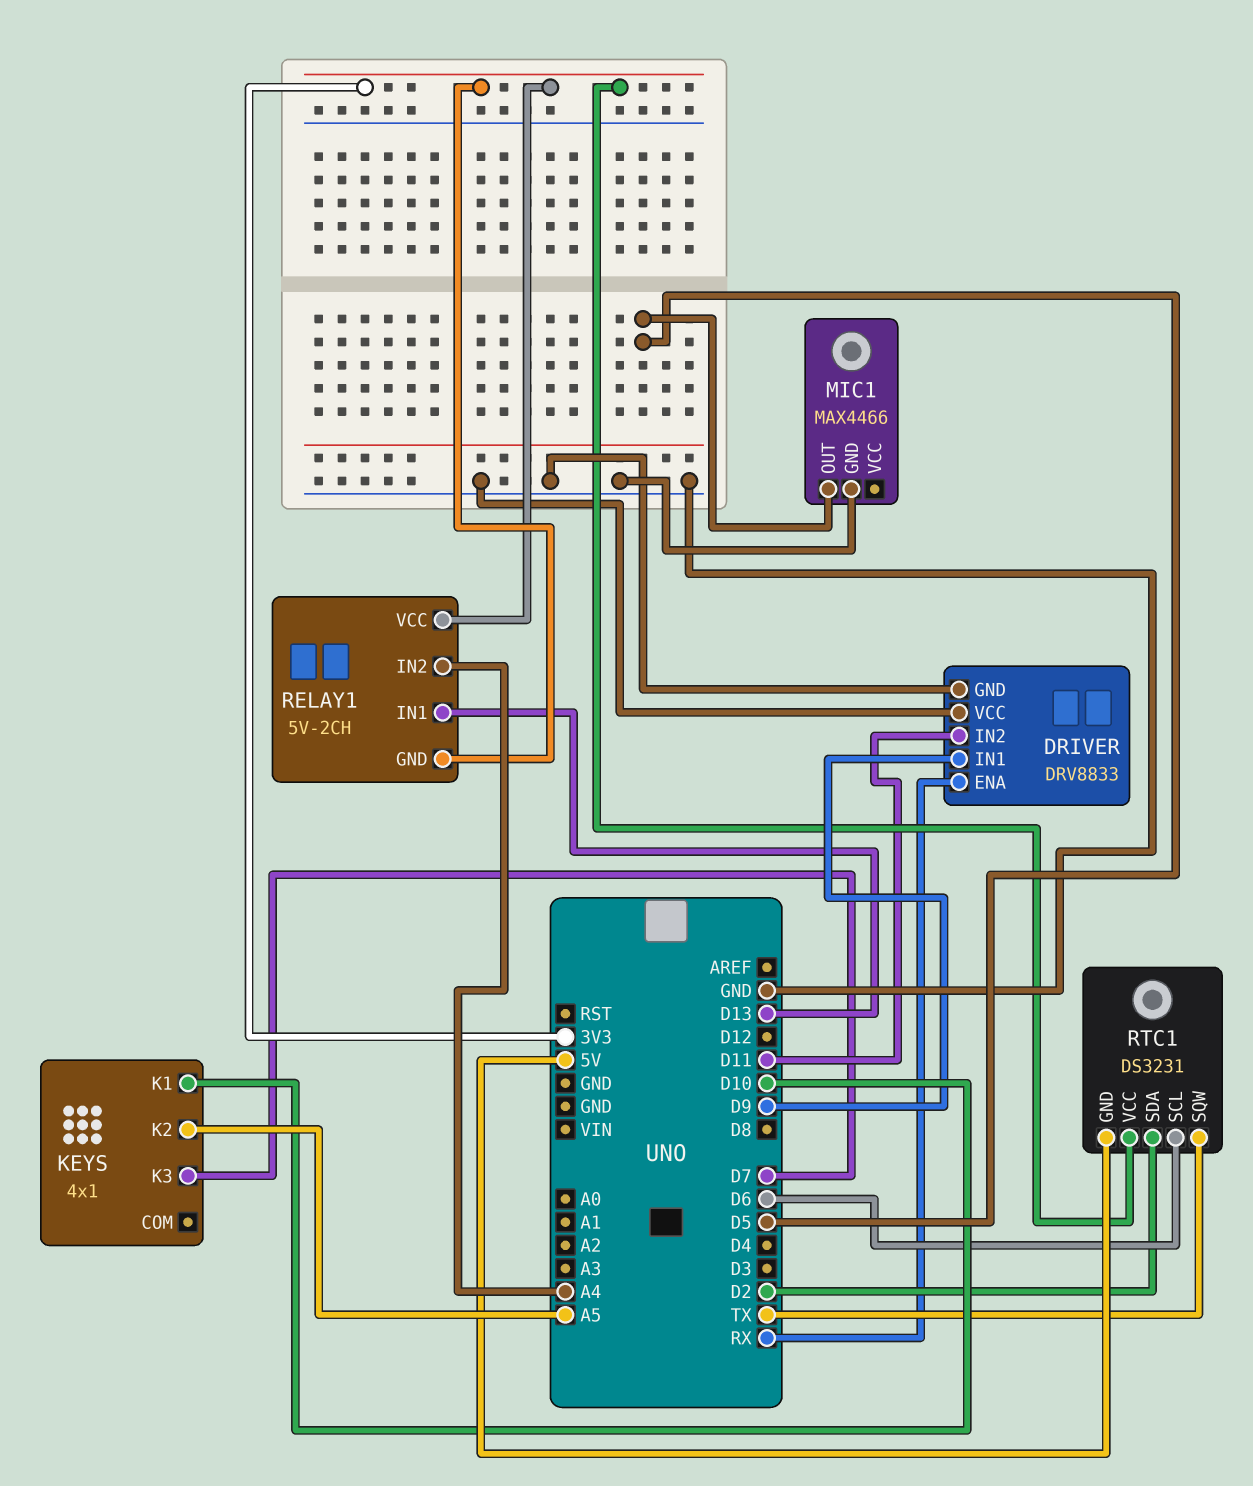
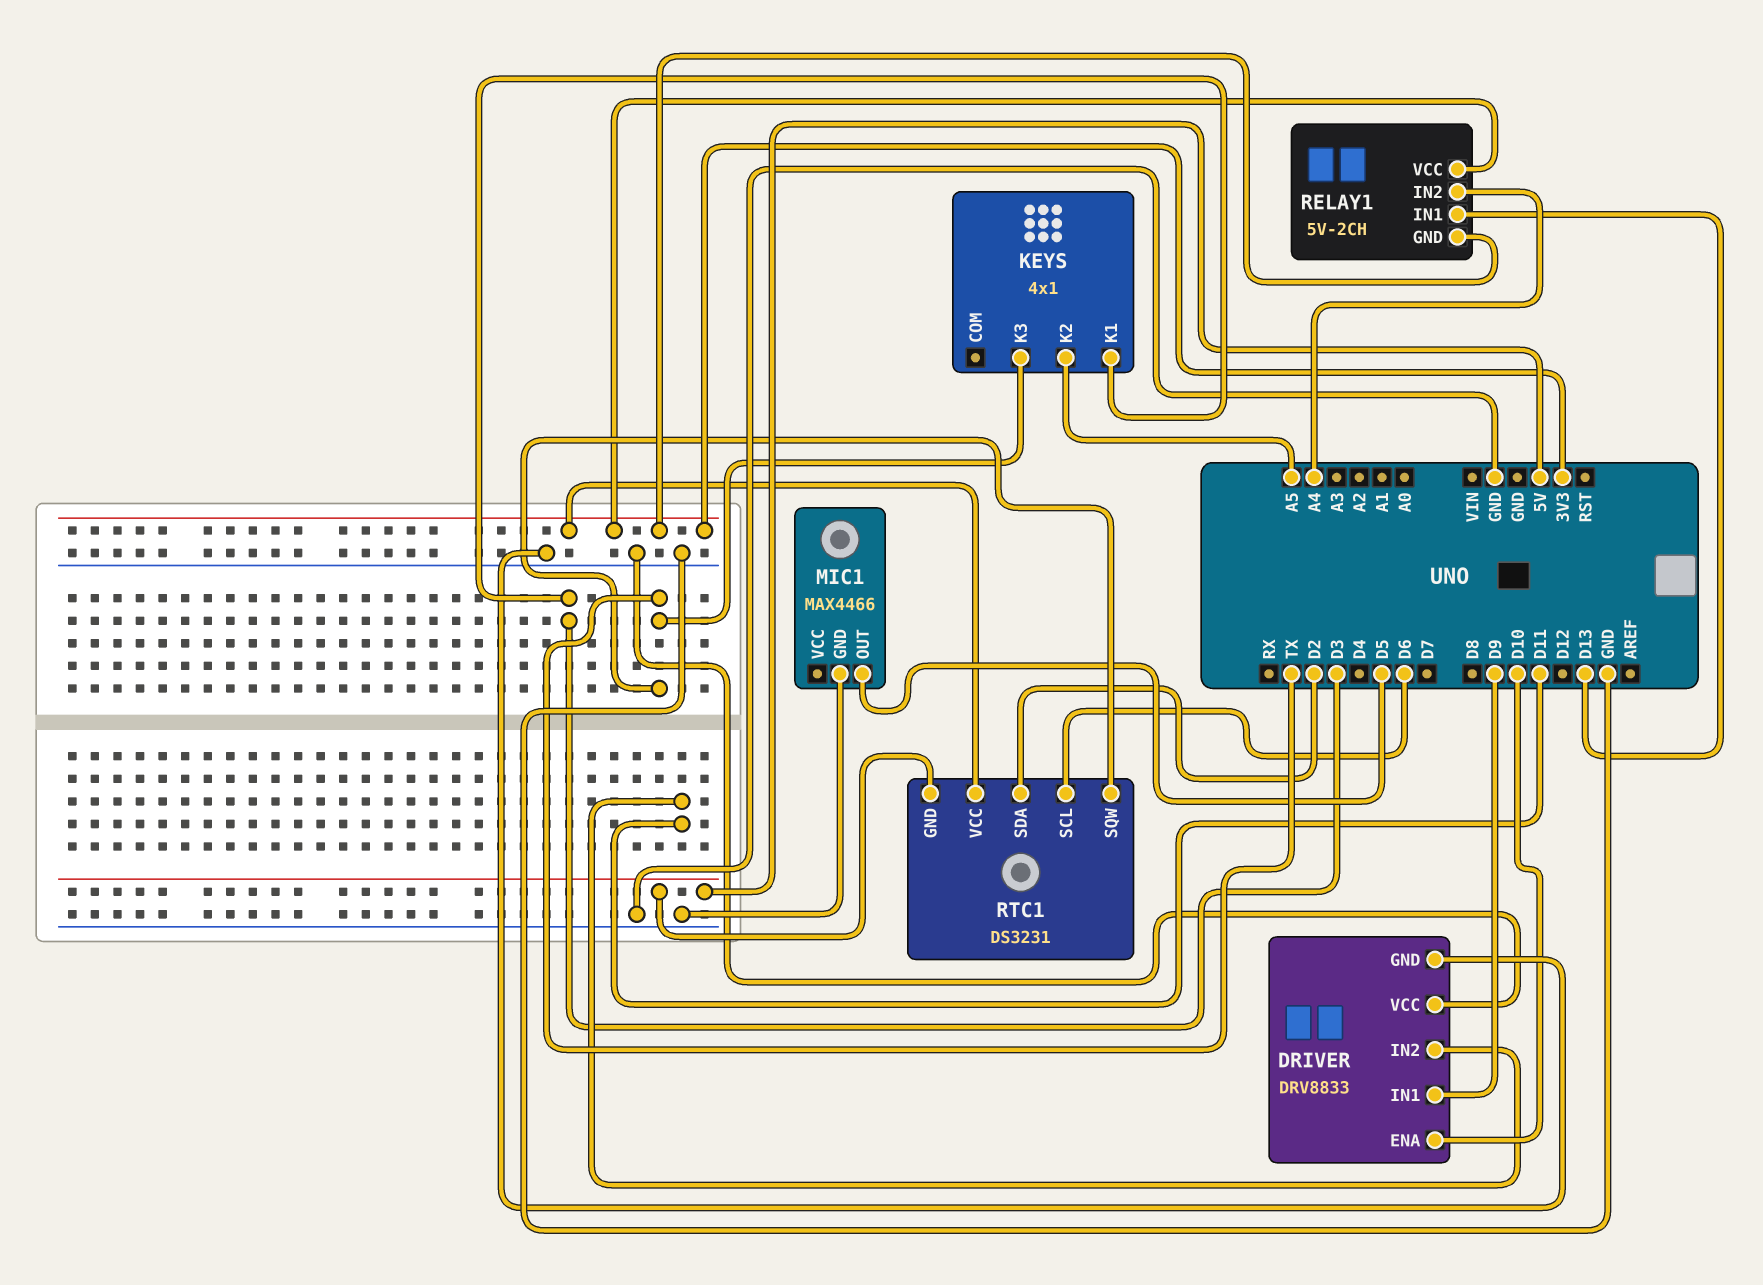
DRIVER pin ENA: RX -> D10
KEYS pin K1: D10 -> D3
KEYS pin K3: D7 -> TX

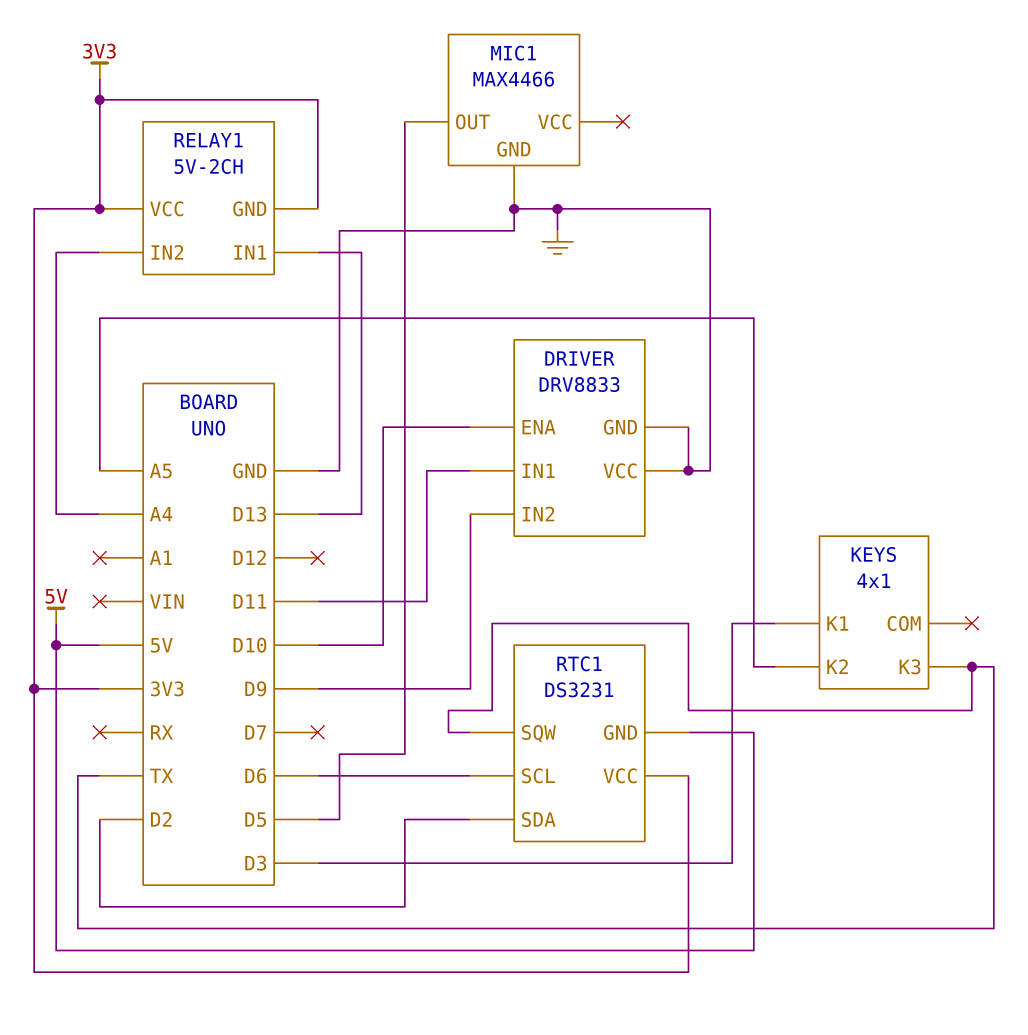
DRIVER pin IN1: D9 -> D11
DRIVER pin IN2: D11 -> D9

